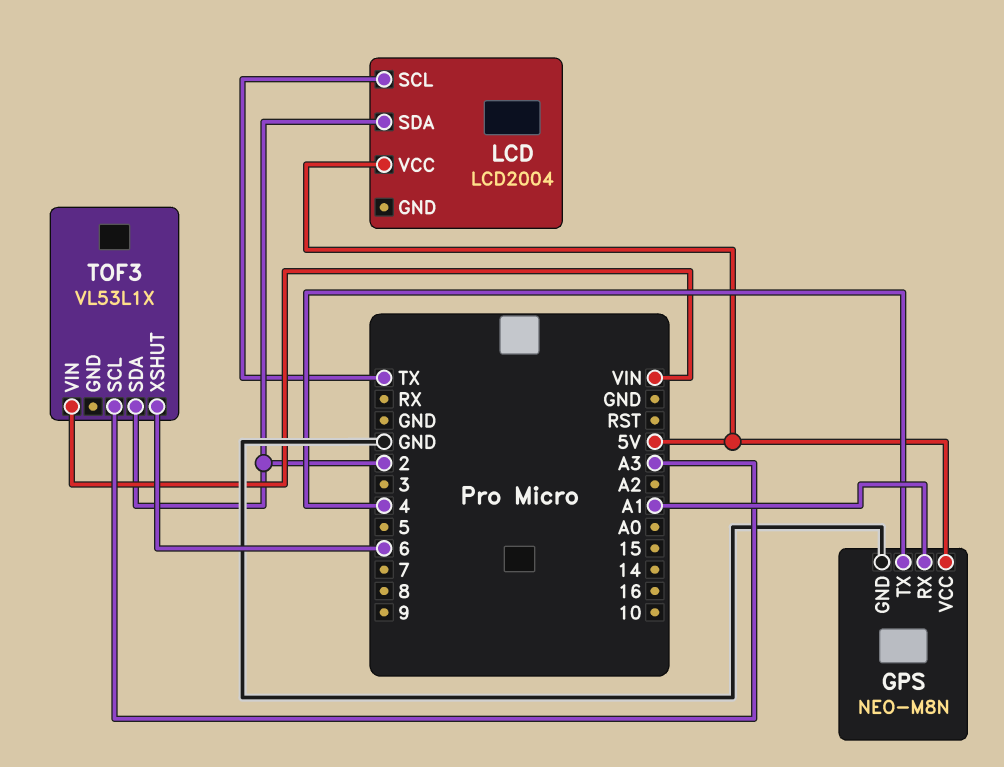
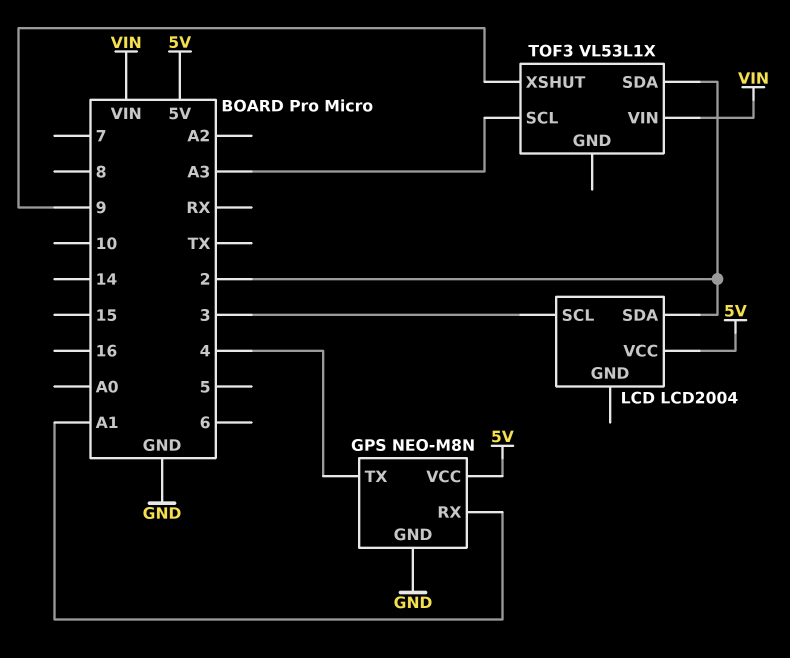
LCD pin SCL: TX -> 3
TOF3 pin XSHUT: 6 -> 9

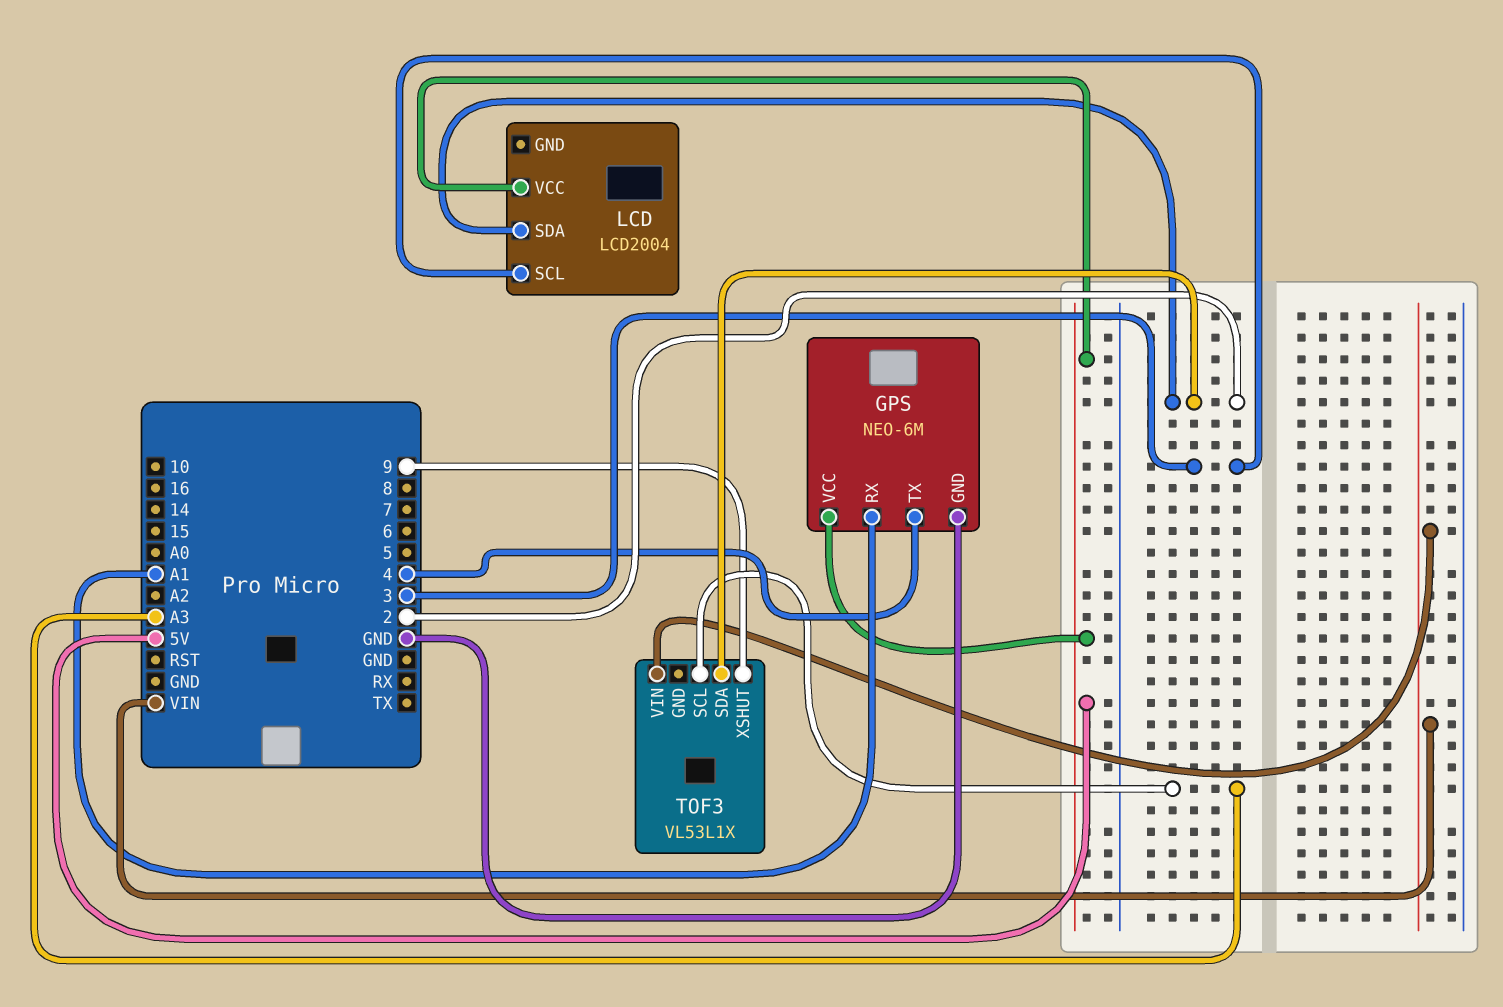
GPS: NEO-M8N -> NEO-6M

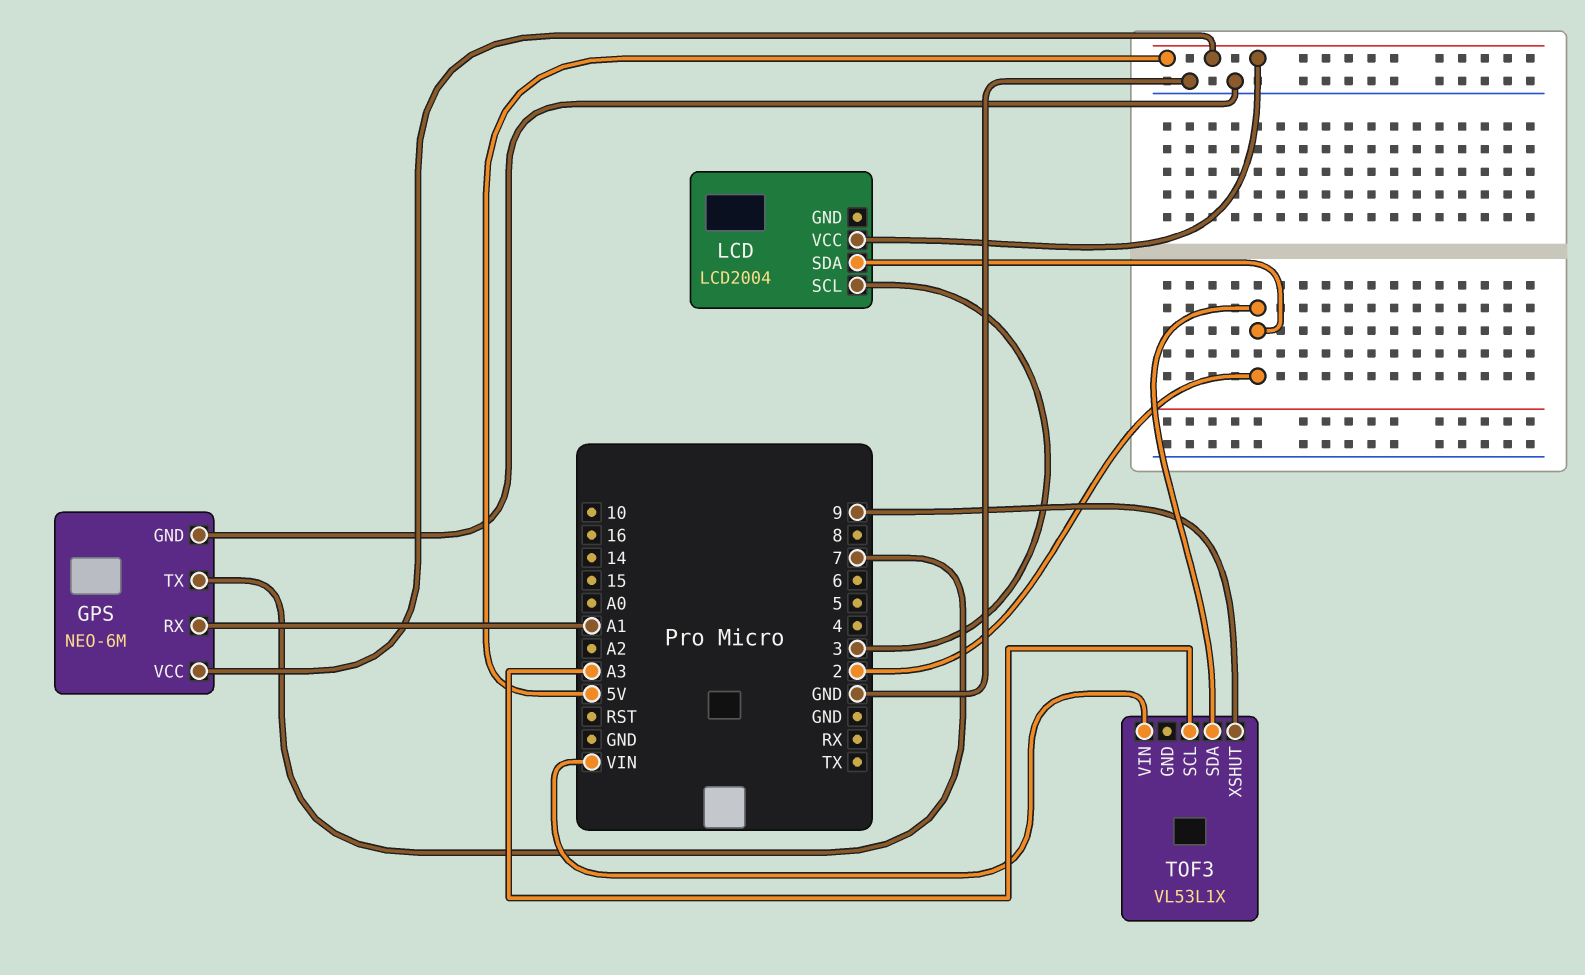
GPS pin TX: 4 -> 7

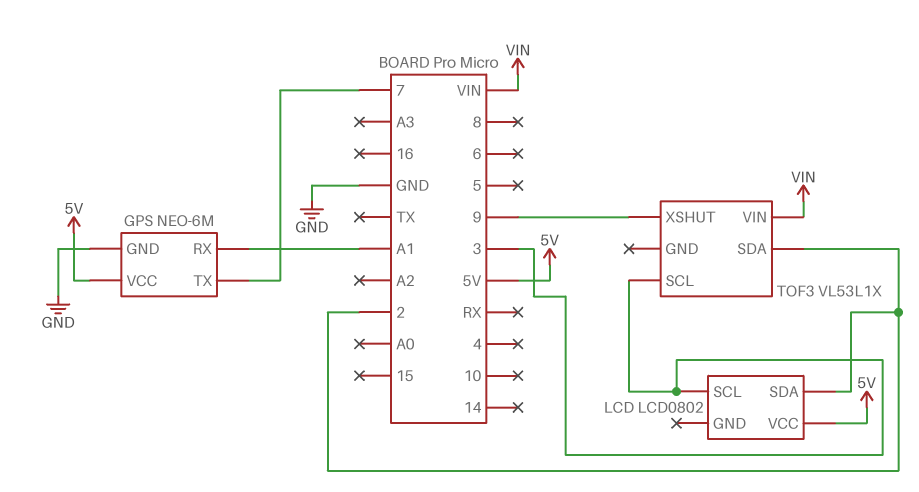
LCD: LCD2004 -> LCD0802
TOF3 pin SCL: A3 -> 3

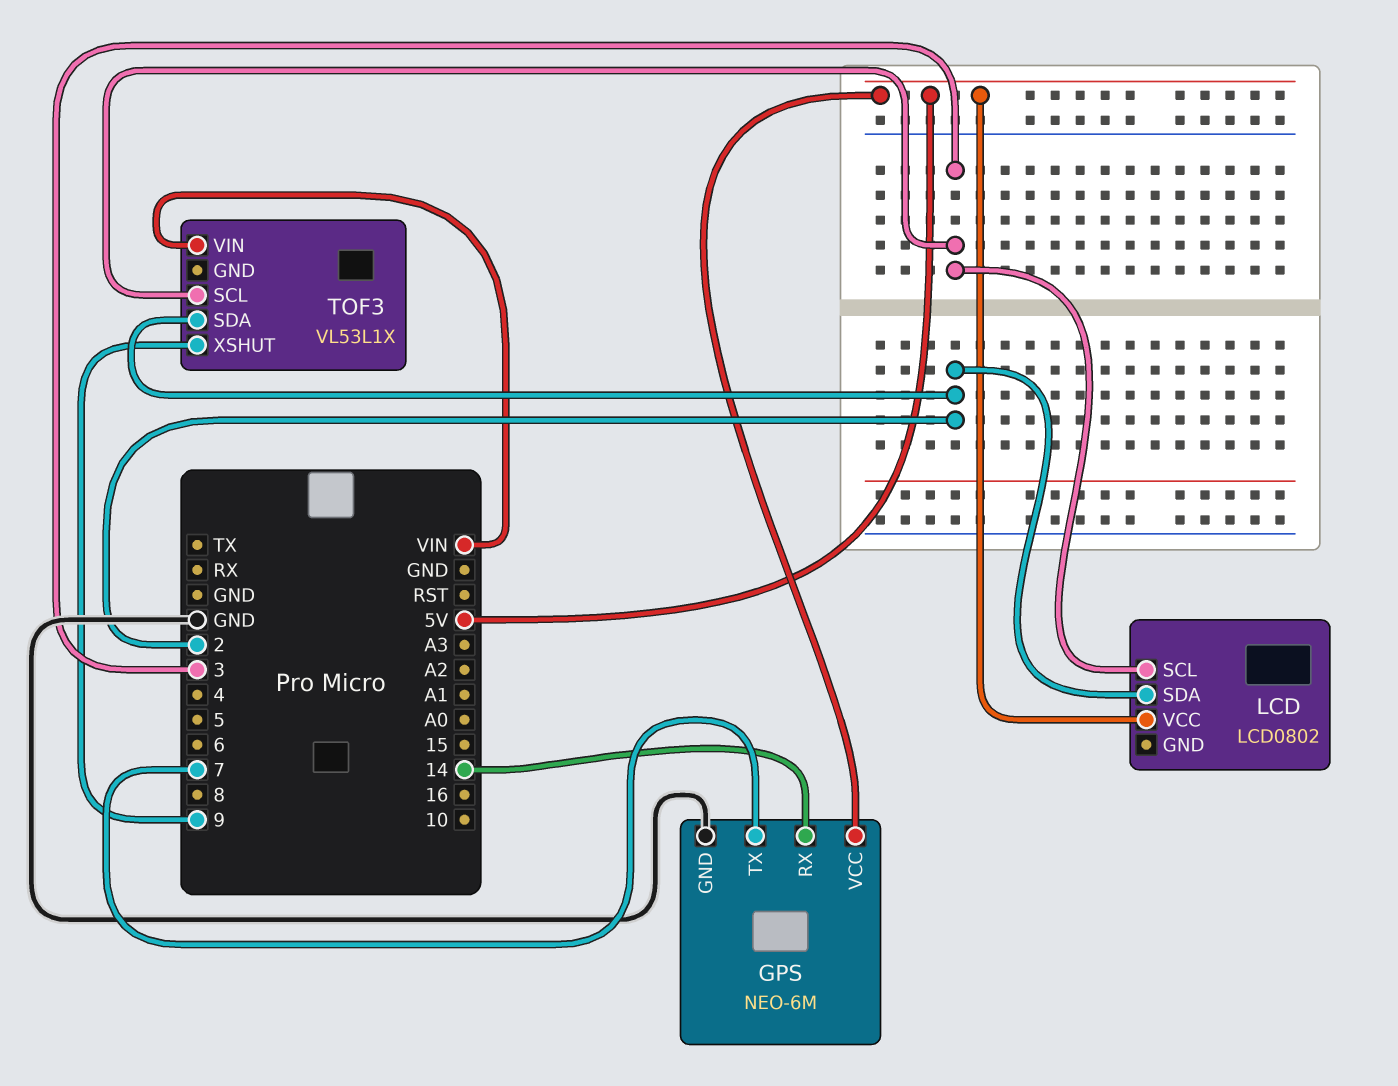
GPS pin RX: A1 -> 14

